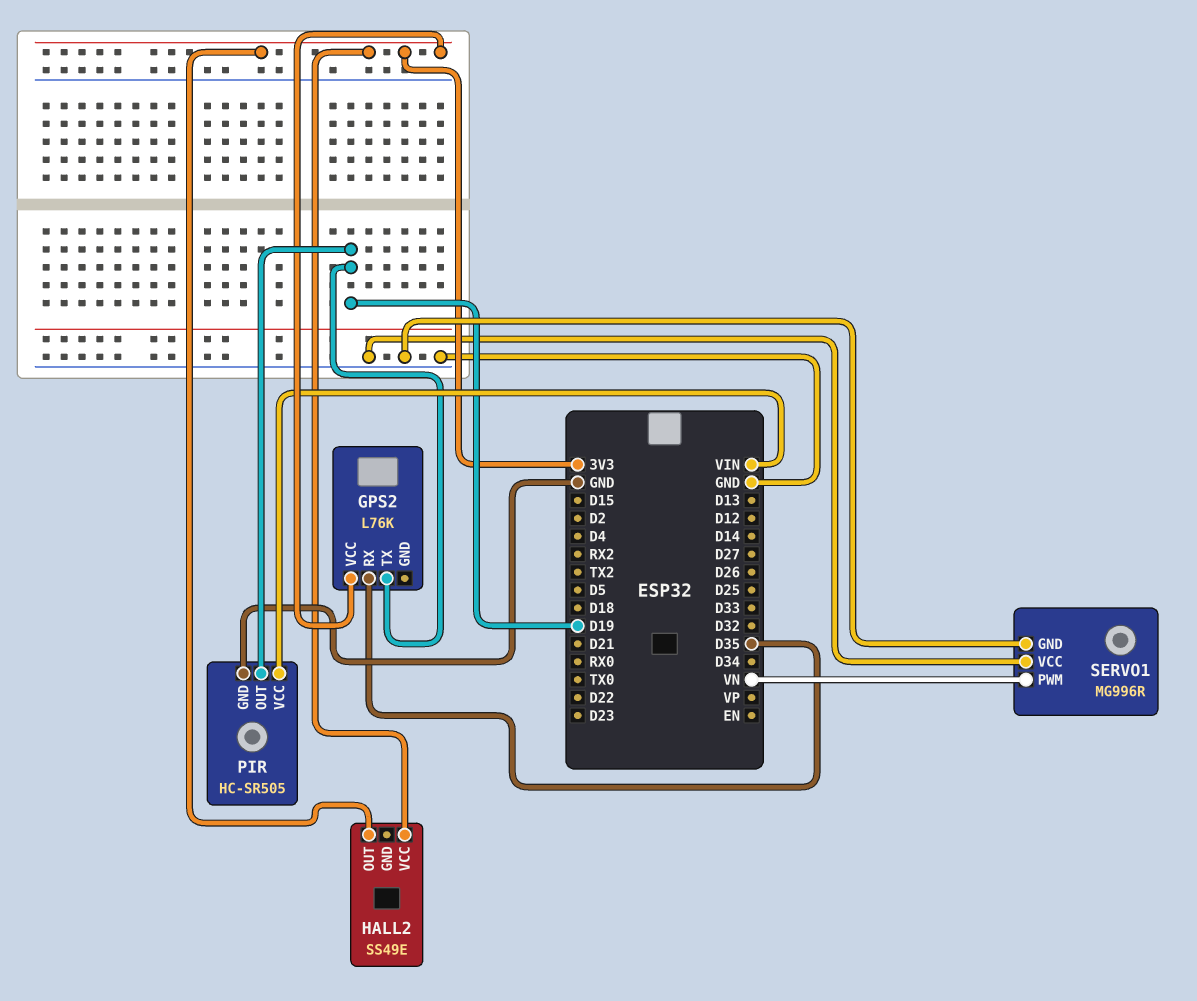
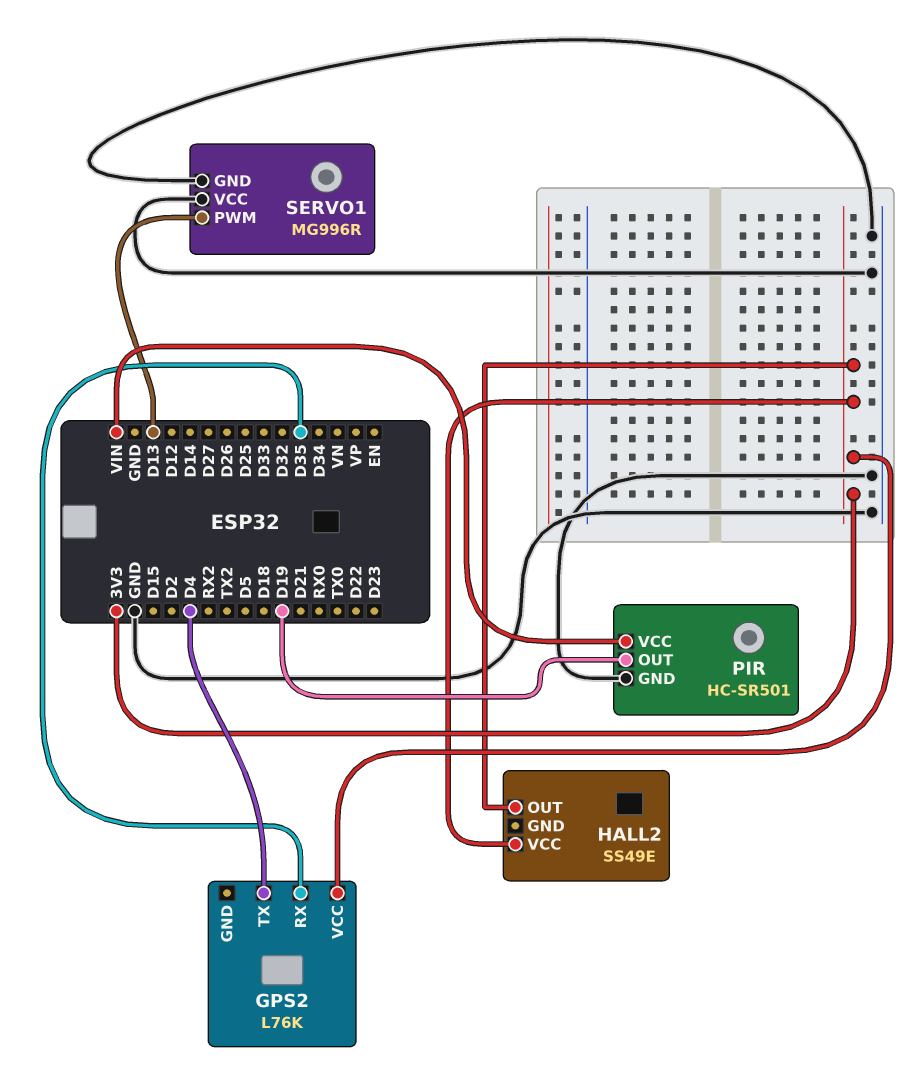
GPS2 pin TX: D19 -> D4
PIR: HC-SR505 -> HC-SR501
SERVO1 pin PWM: VN -> D13

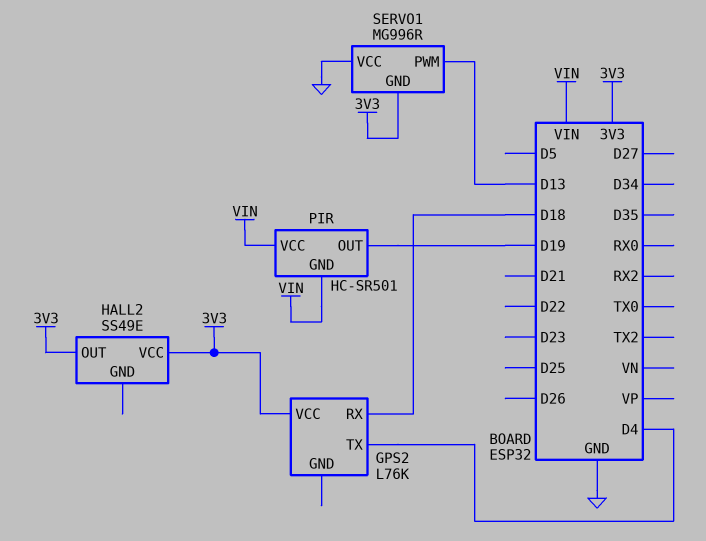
GPS2 pin RX: D35 -> D18
PIR pin GND: GND -> VIN
SERVO1 pin GND: GND -> 3V3

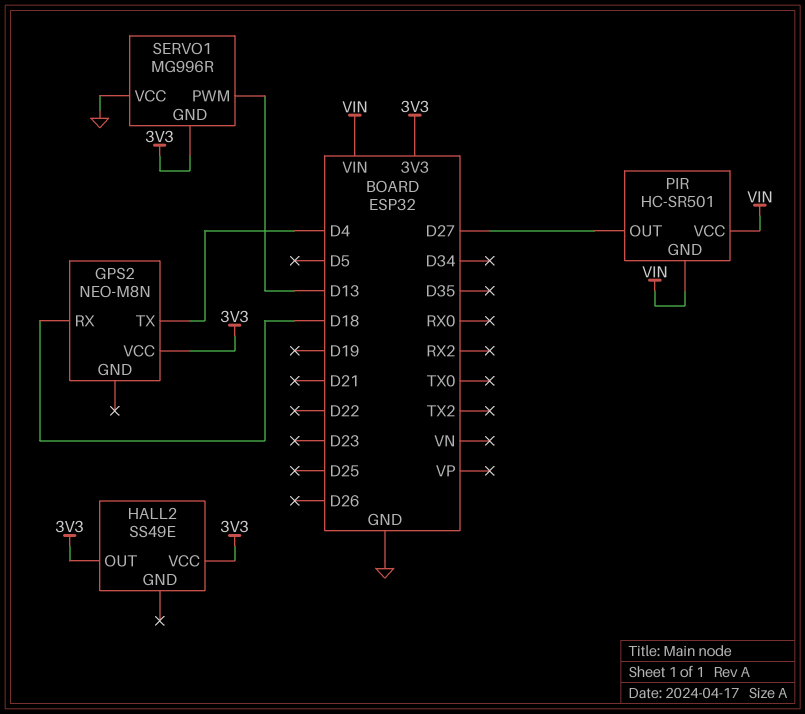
GPS2: L76K -> NEO-M8N
PIR pin OUT: D19 -> D27

